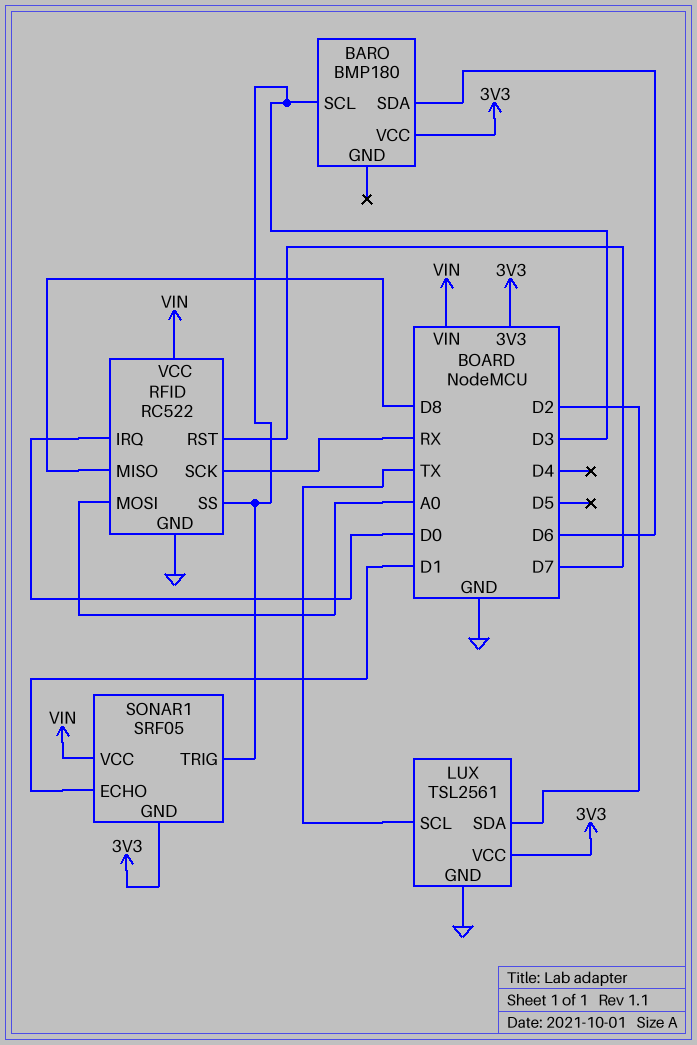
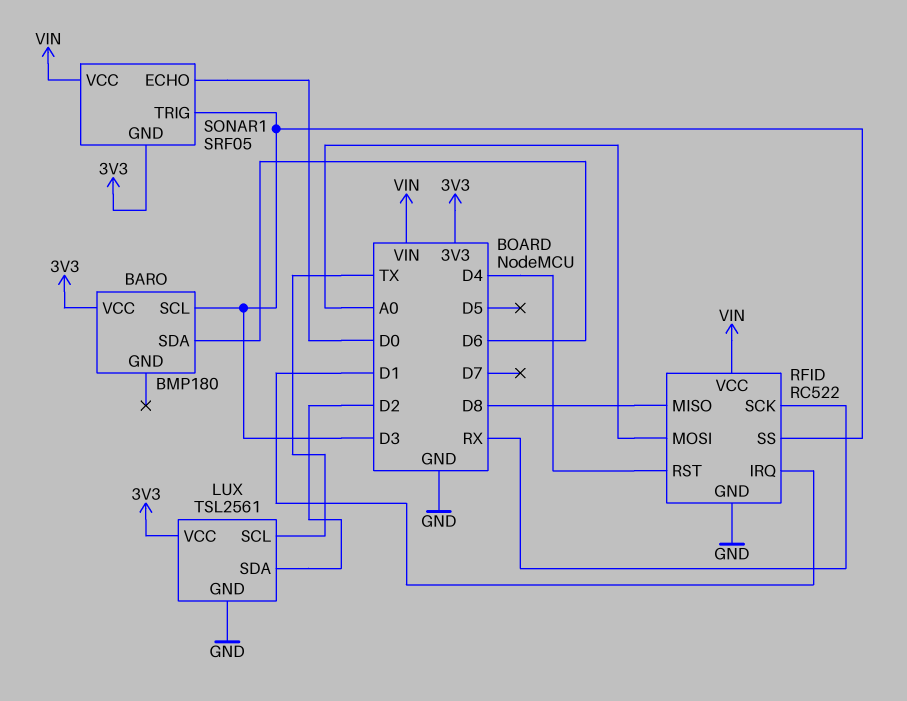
RFID pin IRQ: D0 -> D1
RFID pin RST: D7 -> D4
SONAR1 pin ECHO: D1 -> D0

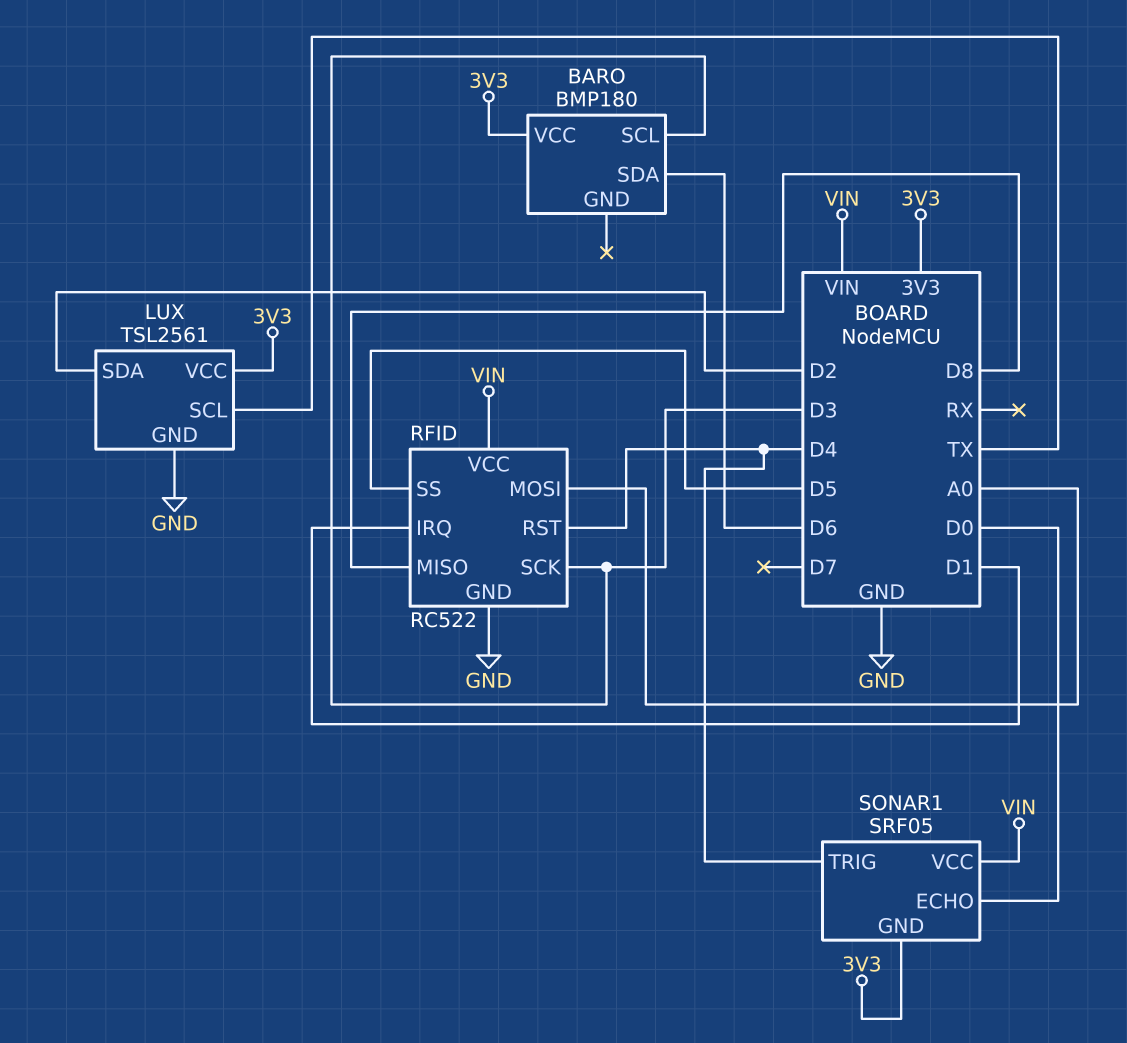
RFID pin SCK: RX -> D3
RFID pin SS: D3 -> D5
SONAR1 pin TRIG: D3 -> D4

